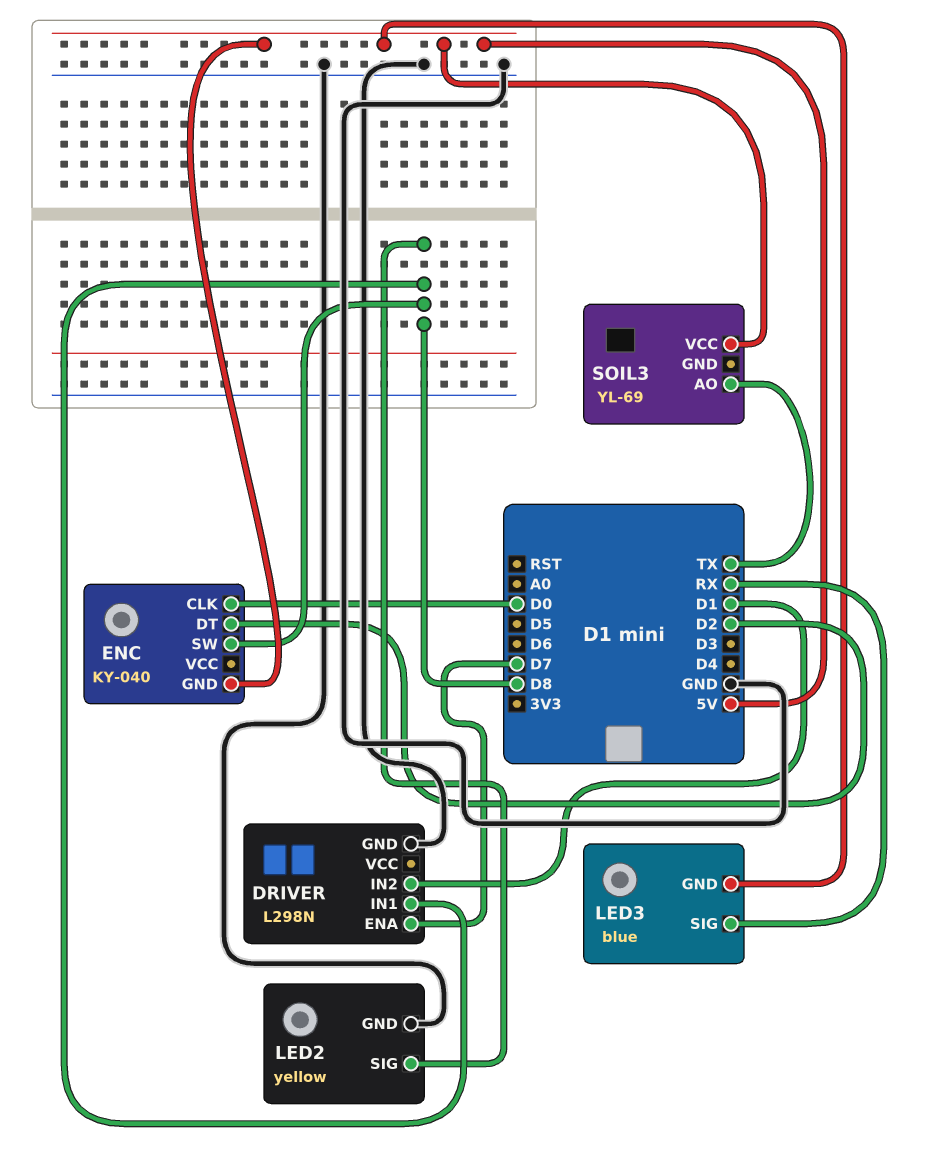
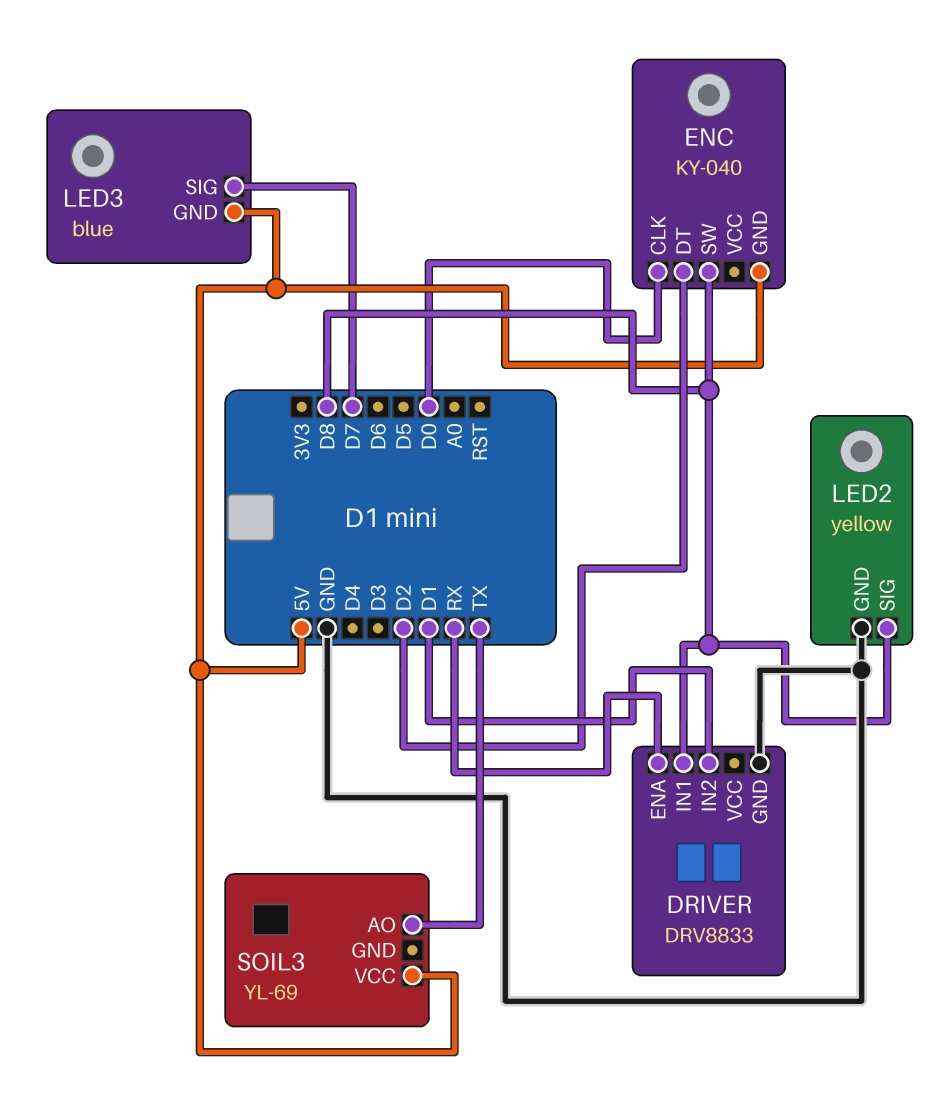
DRIVER: L298N -> DRV8833
DRIVER pin ENA: D7 -> RX
LED3 pin SIG: RX -> D7

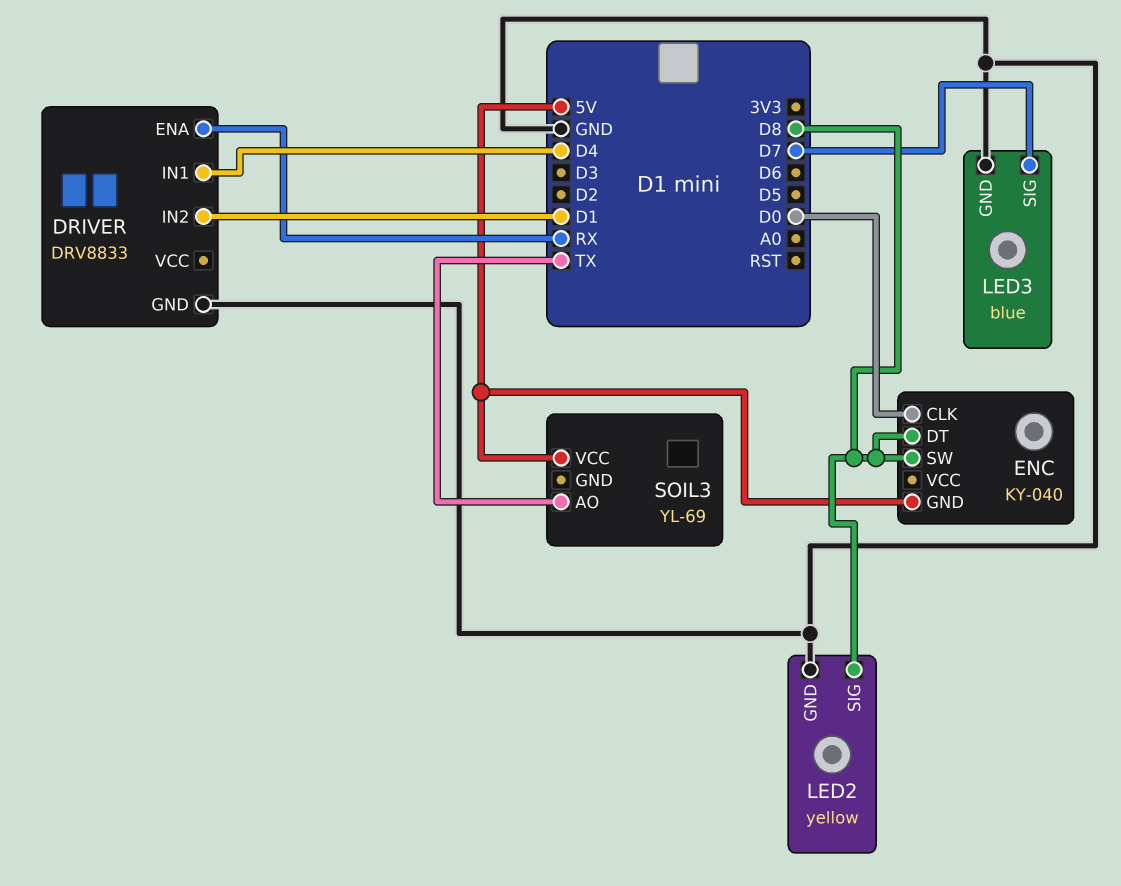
DRIVER pin IN1: D8 -> D4
ENC pin DT: D2 -> D8
LED3 pin GND: 5V -> GND

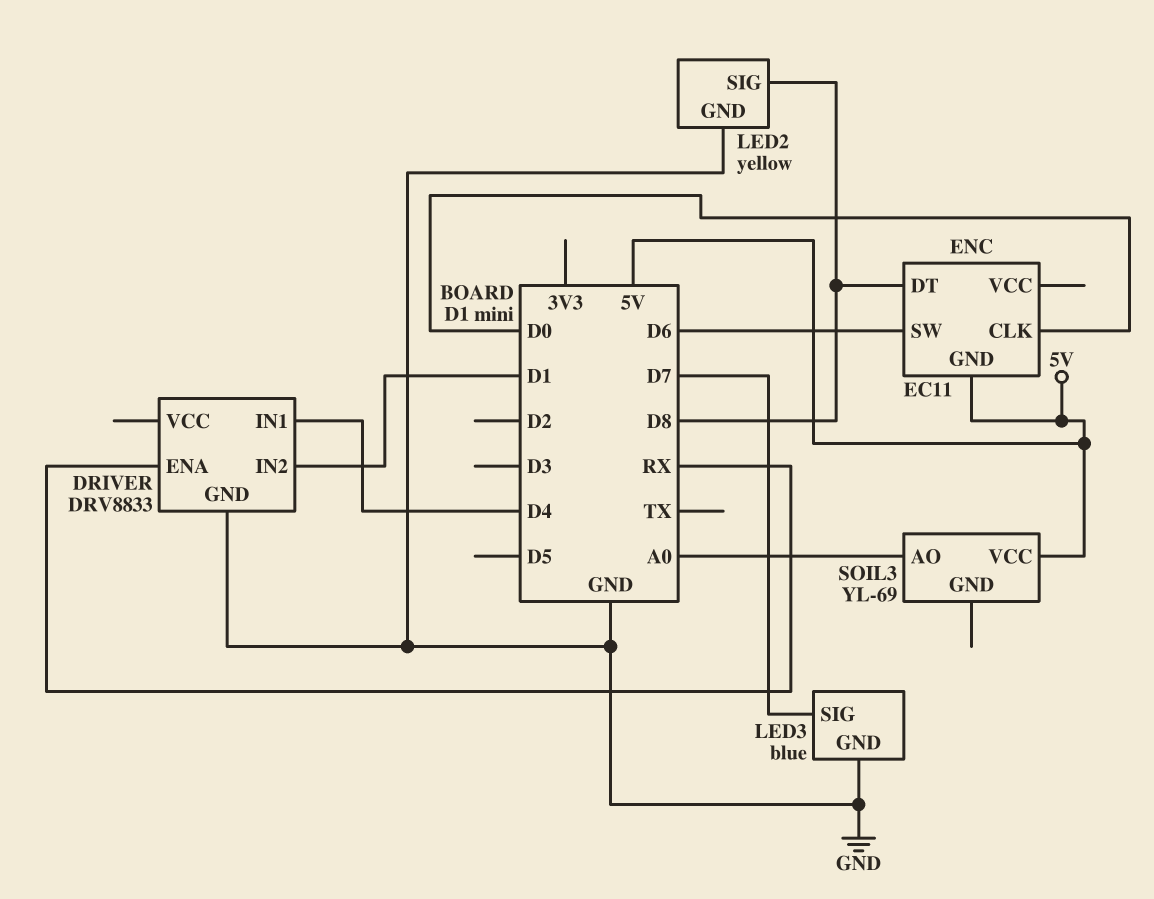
ENC: KY-040 -> EC11
ENC pin SW: D8 -> D6
SOIL3 pin AO: TX -> A0

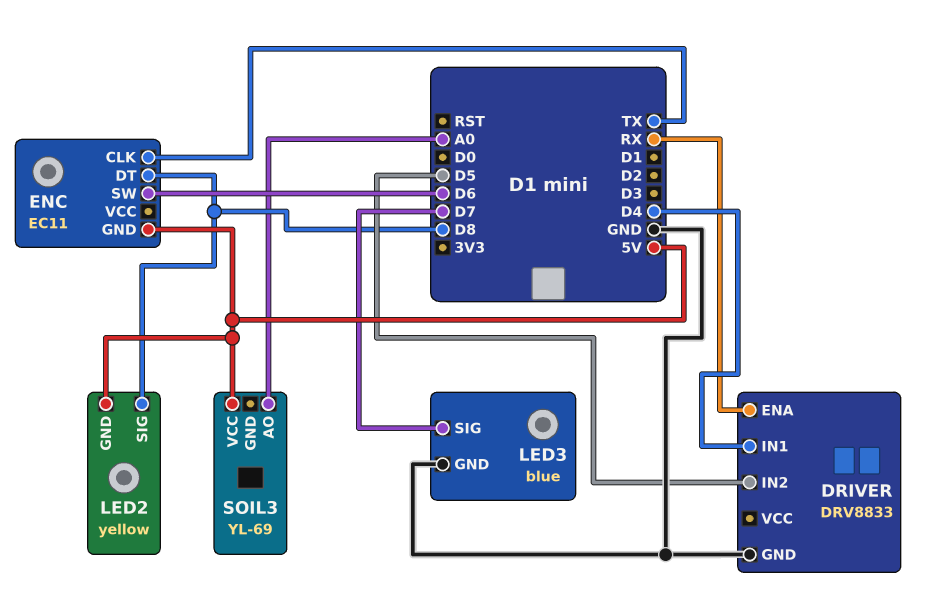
DRIVER pin IN2: D1 -> D5
ENC pin CLK: D0 -> TX
LED2 pin GND: GND -> 5V

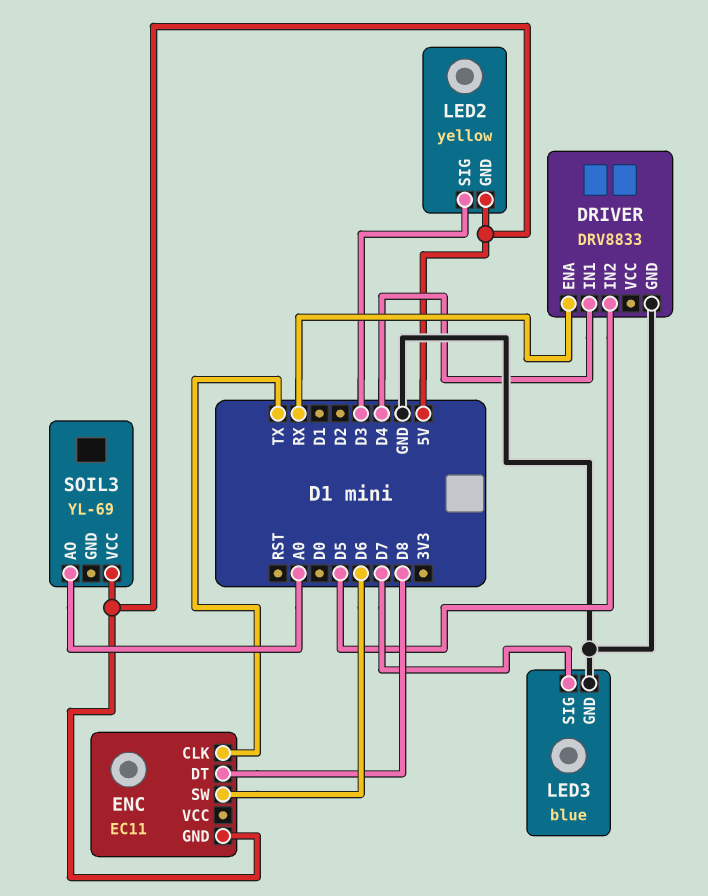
LED2 pin SIG: D8 -> D3

